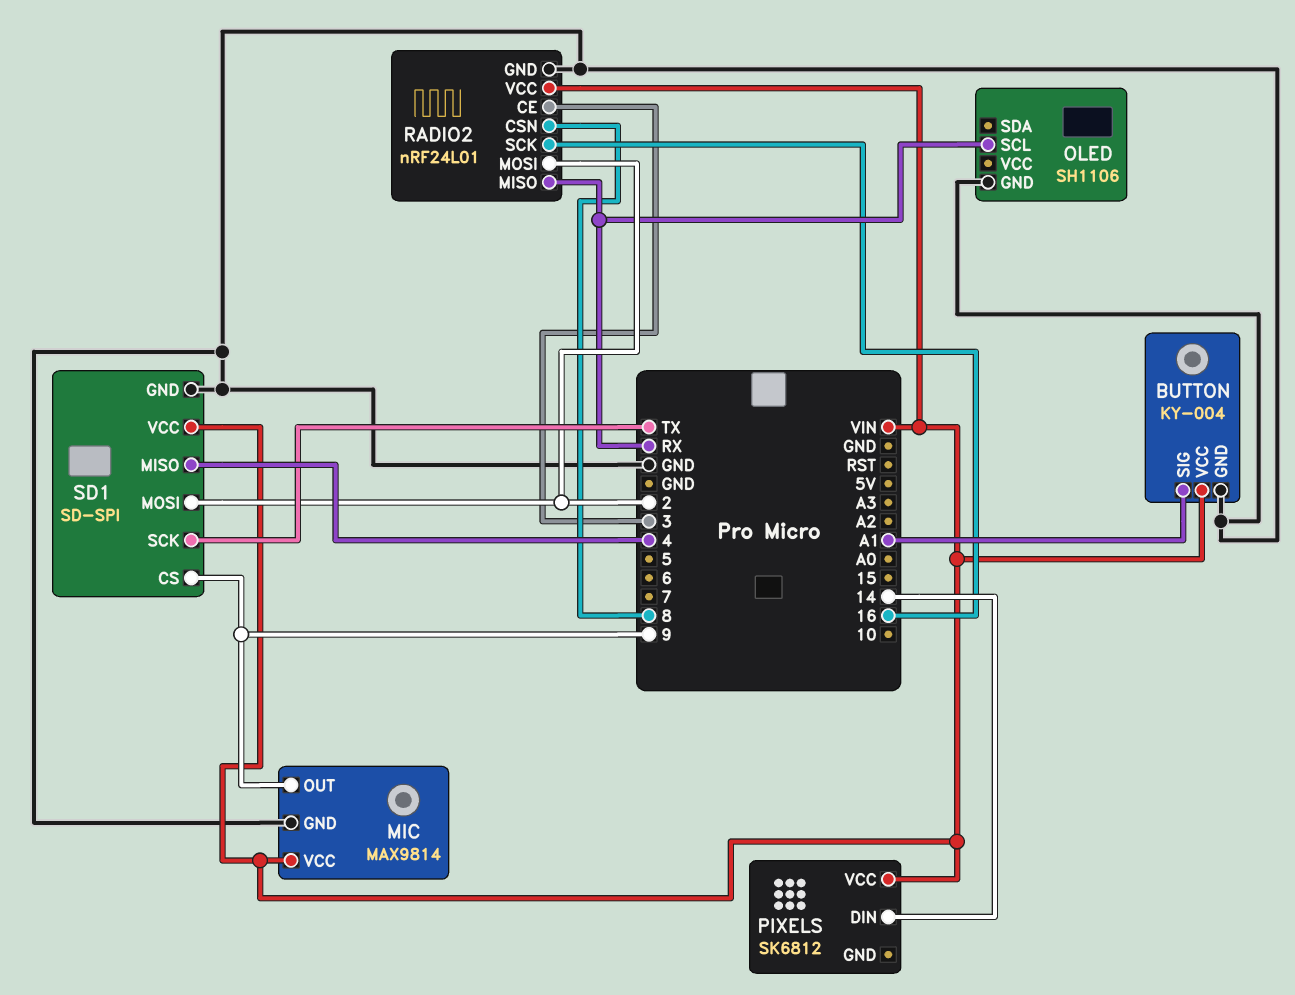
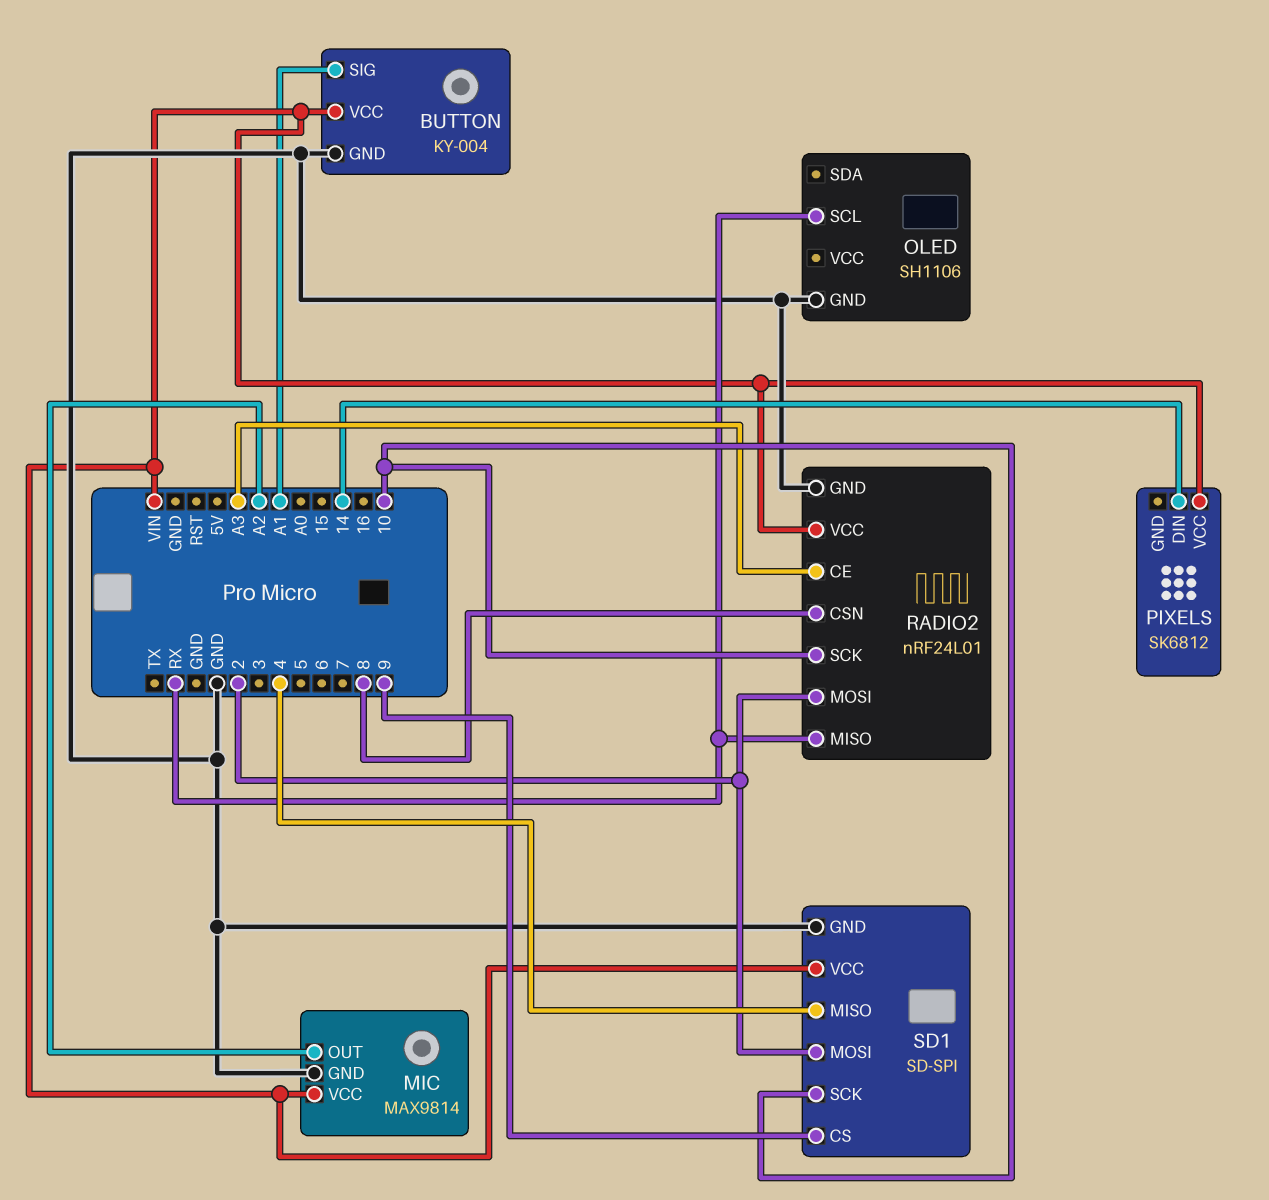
MIC pin OUT: 9 -> A2
RADIO2 pin CE: 3 -> A3
RADIO2 pin SCK: 16 -> 10
SD1 pin SCK: TX -> 10

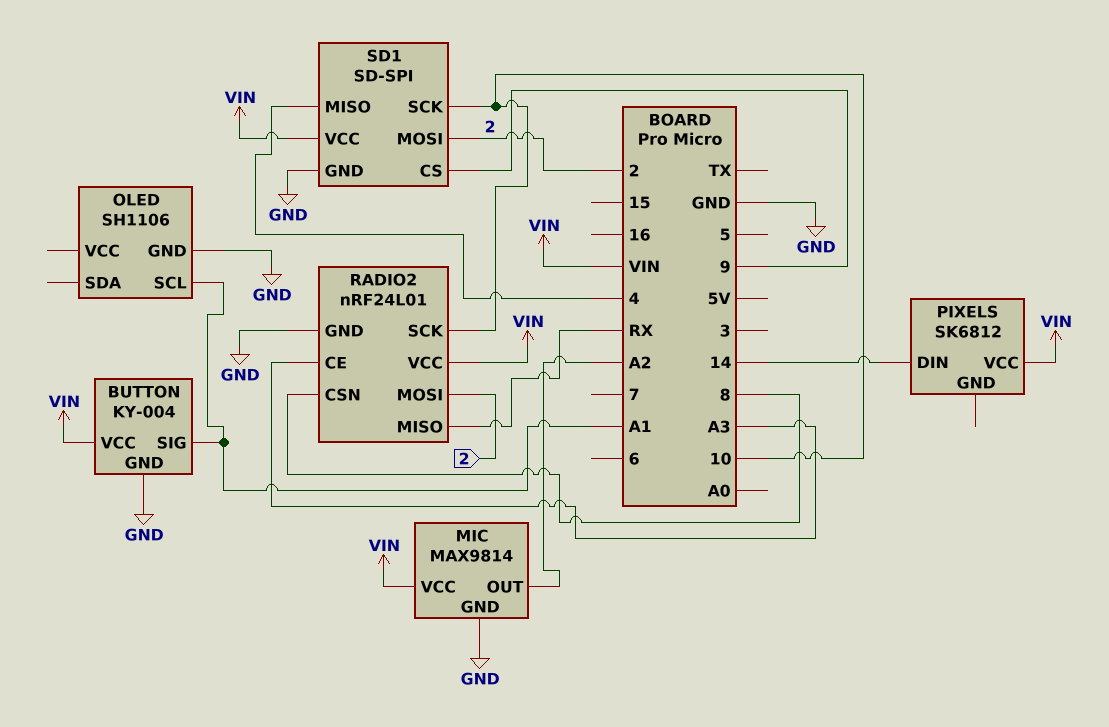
OLED pin SCL: RX -> A1

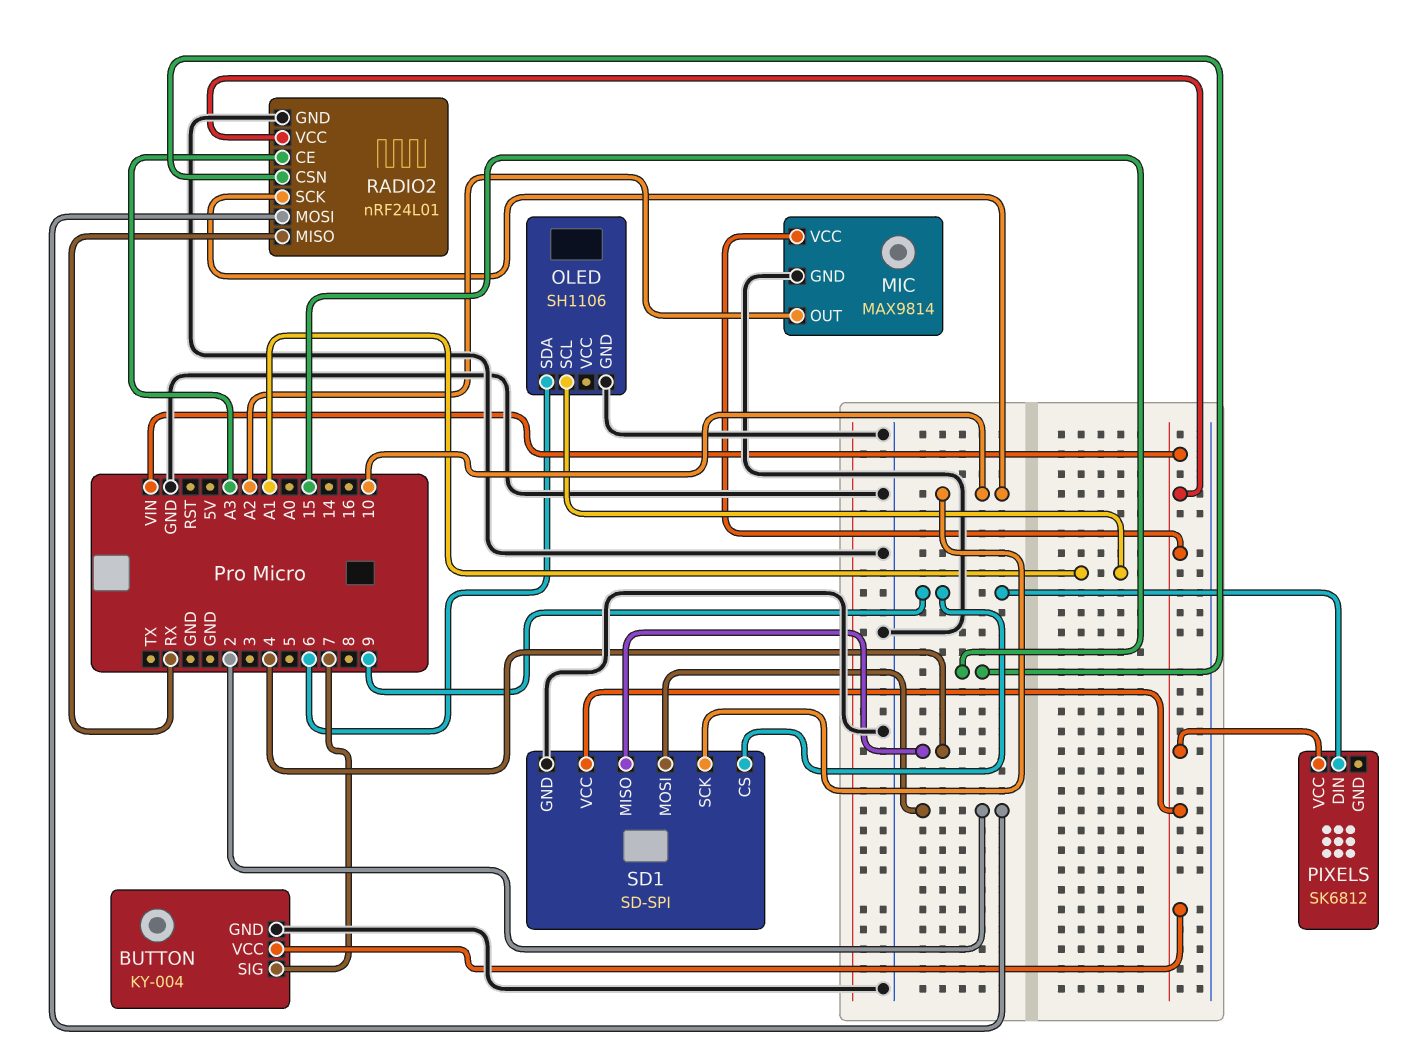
BUTTON pin SIG: A1 -> 7
OLED pin SDA: none -> 6
PIXELS pin DIN: 14 -> 9
RADIO2 pin CSN: 8 -> 15

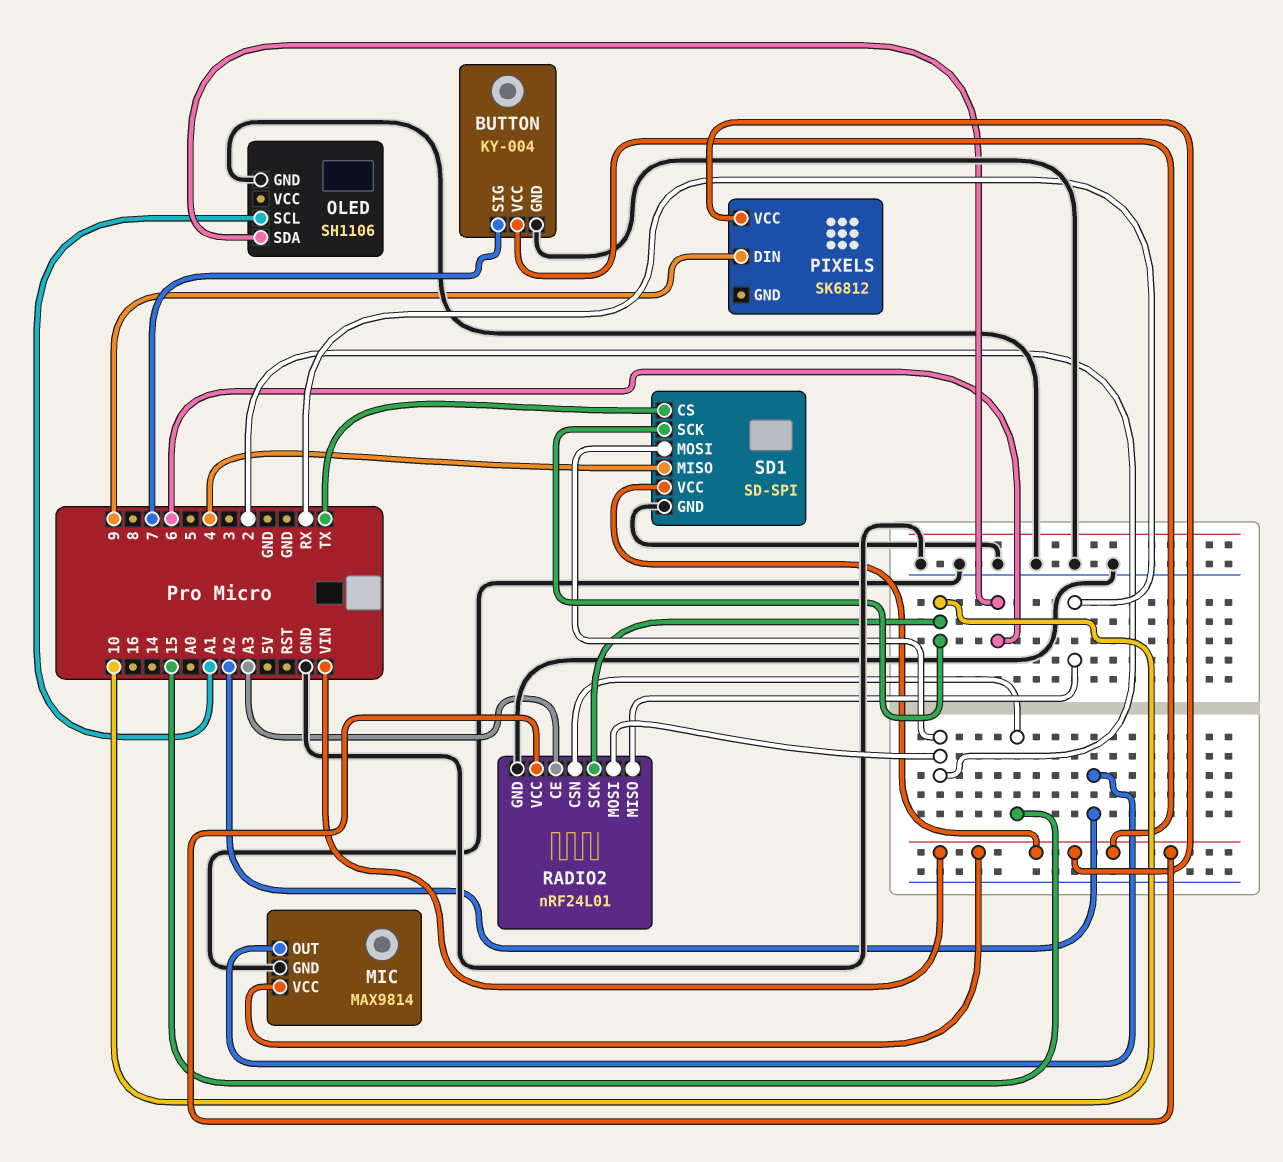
SD1 pin CS: 9 -> TX

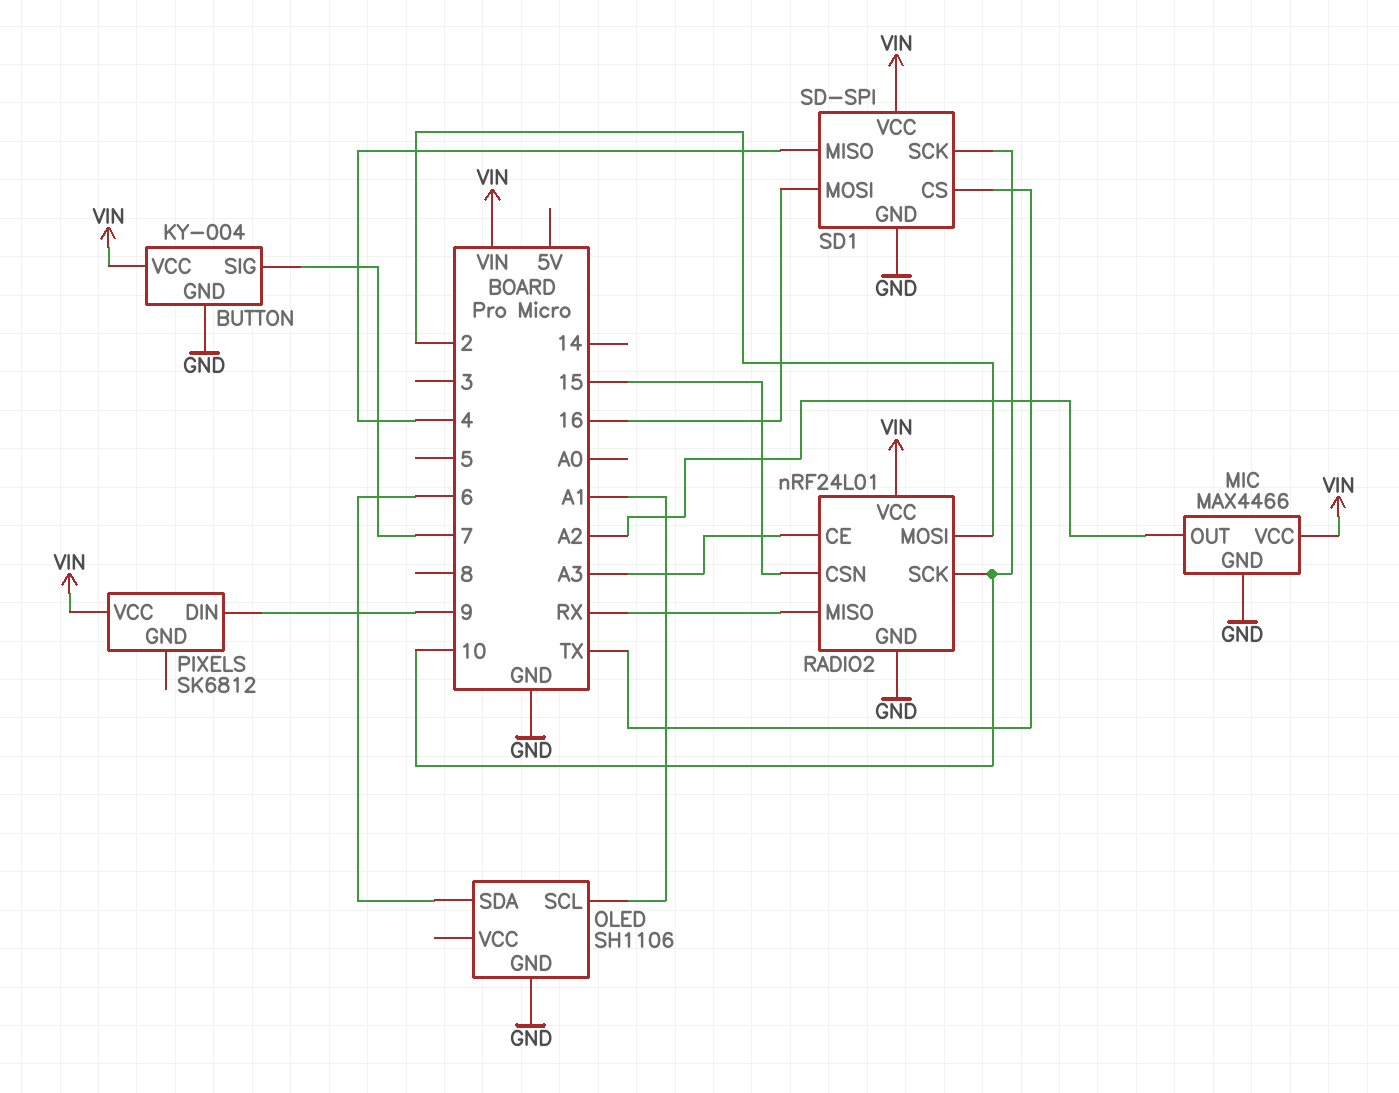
MIC: MAX9814 -> MAX4466
SD1 pin MOSI: 2 -> 16

